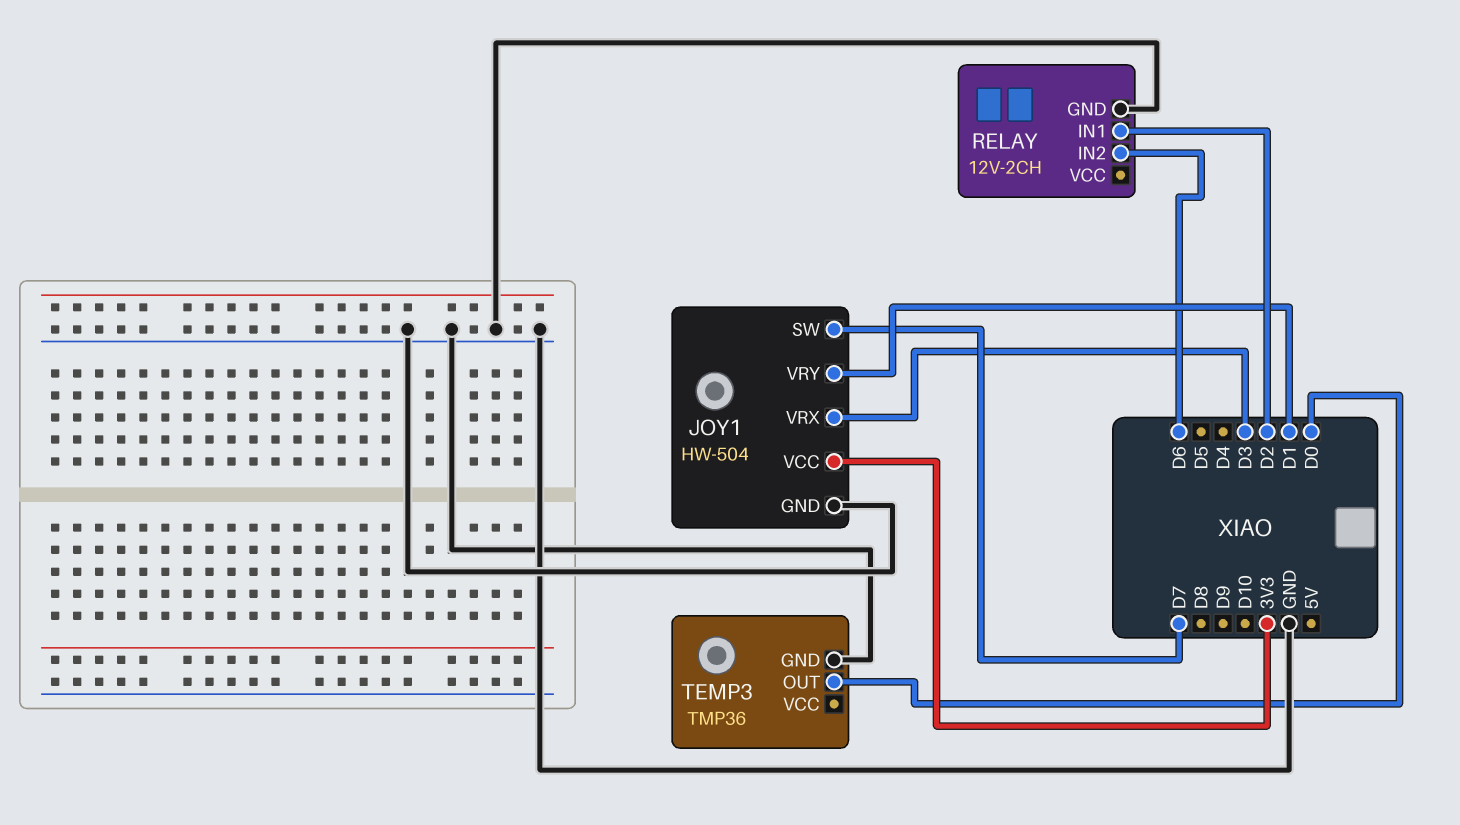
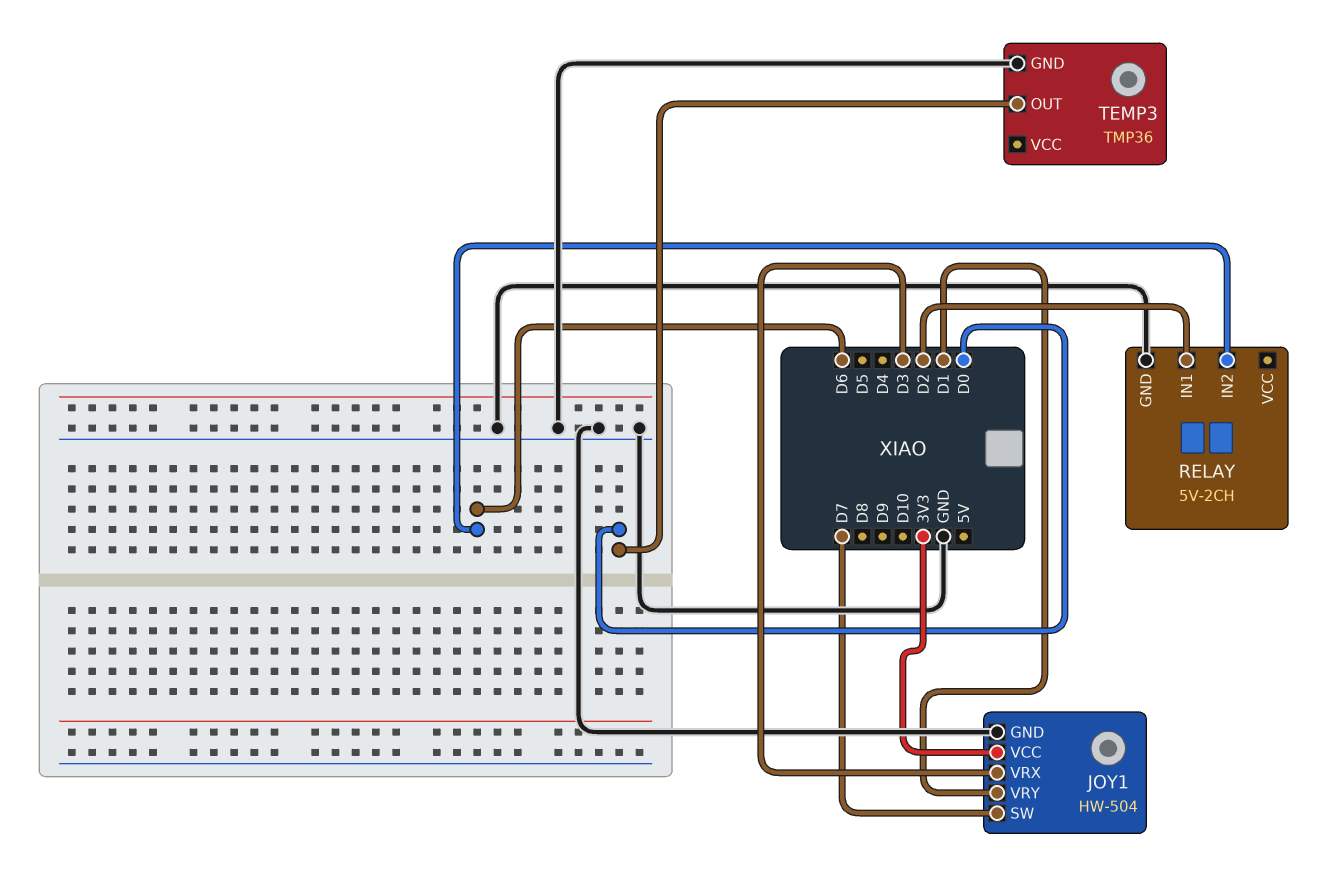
RELAY: 12V-2CH -> 5V-2CH

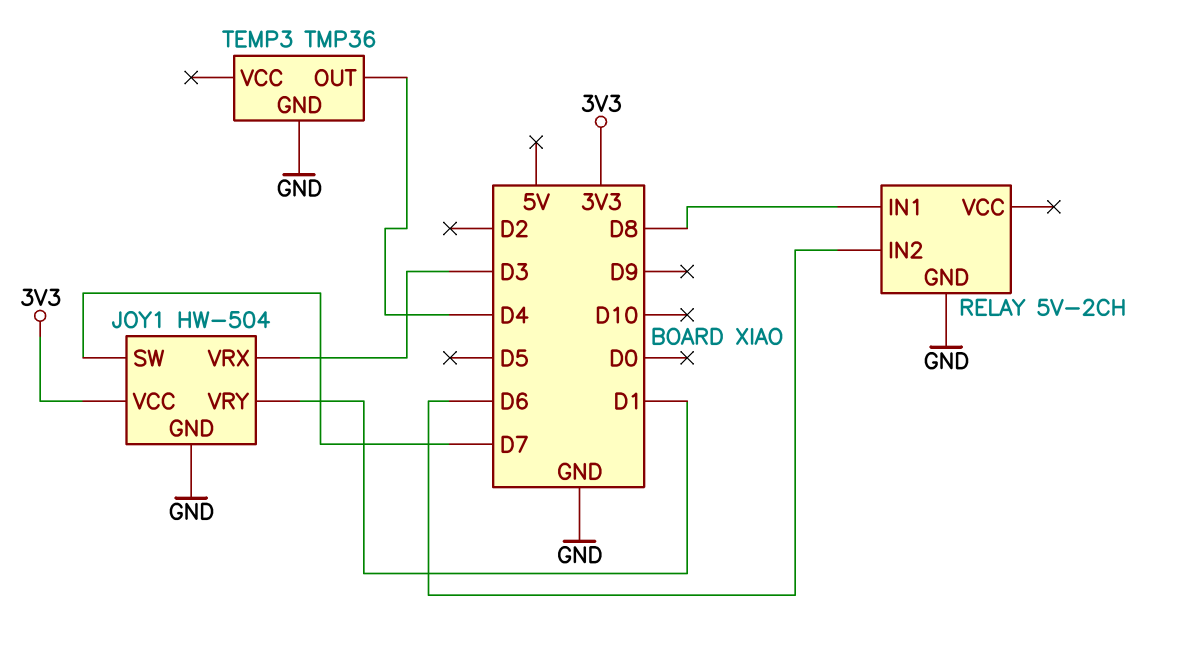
RELAY pin IN1: D2 -> D8
TEMP3 pin OUT: D0 -> D4

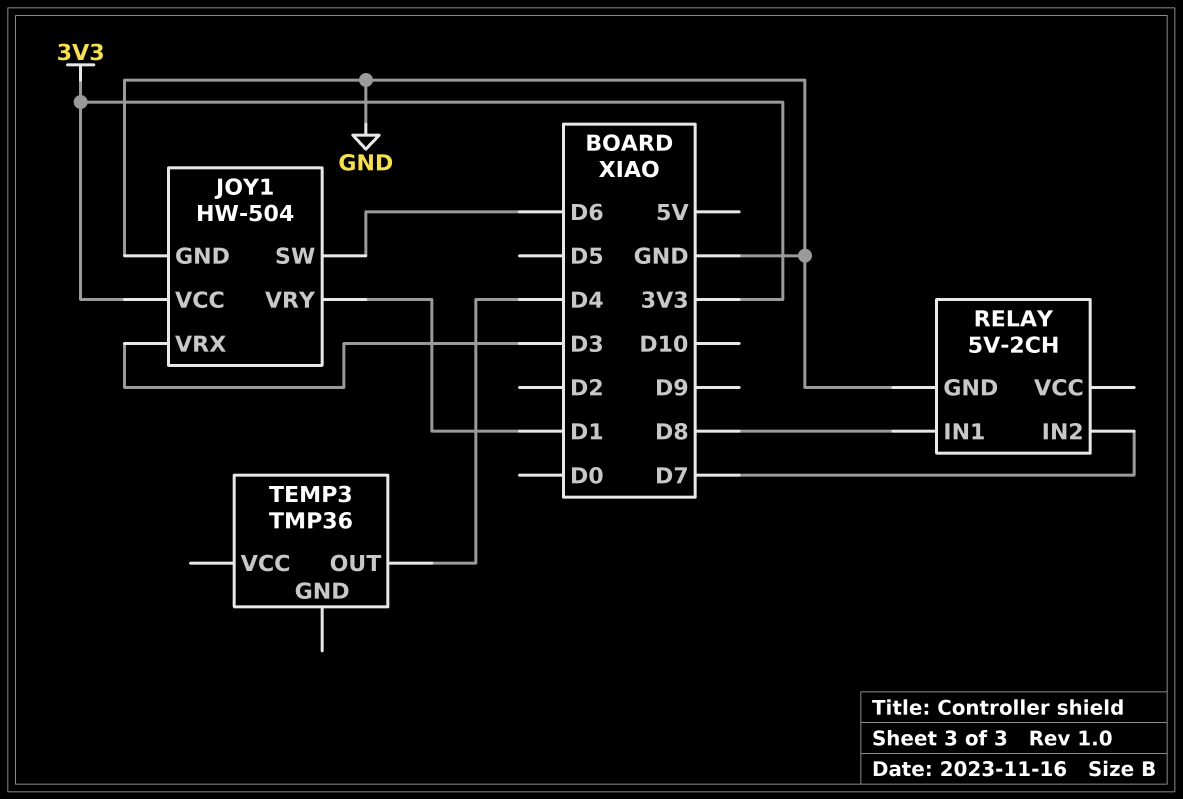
JOY1 pin SW: D7 -> D6
RELAY pin IN2: D6 -> D7
TEMP3 pin GND: GND -> none

